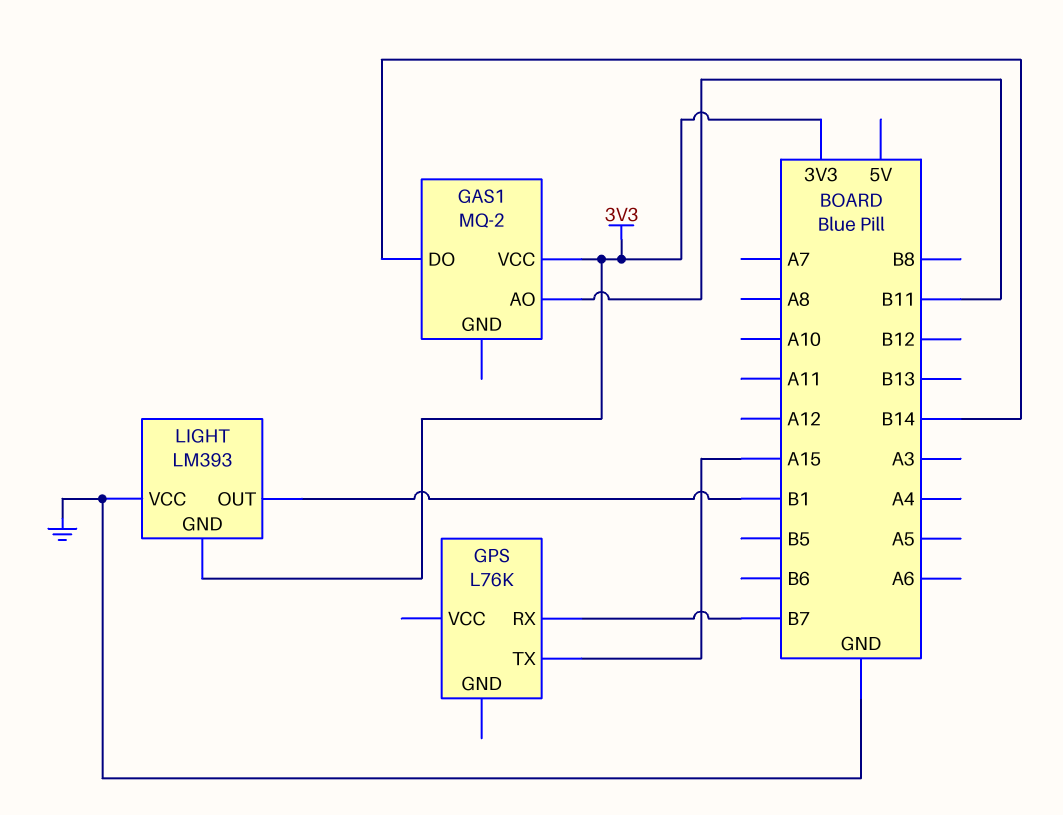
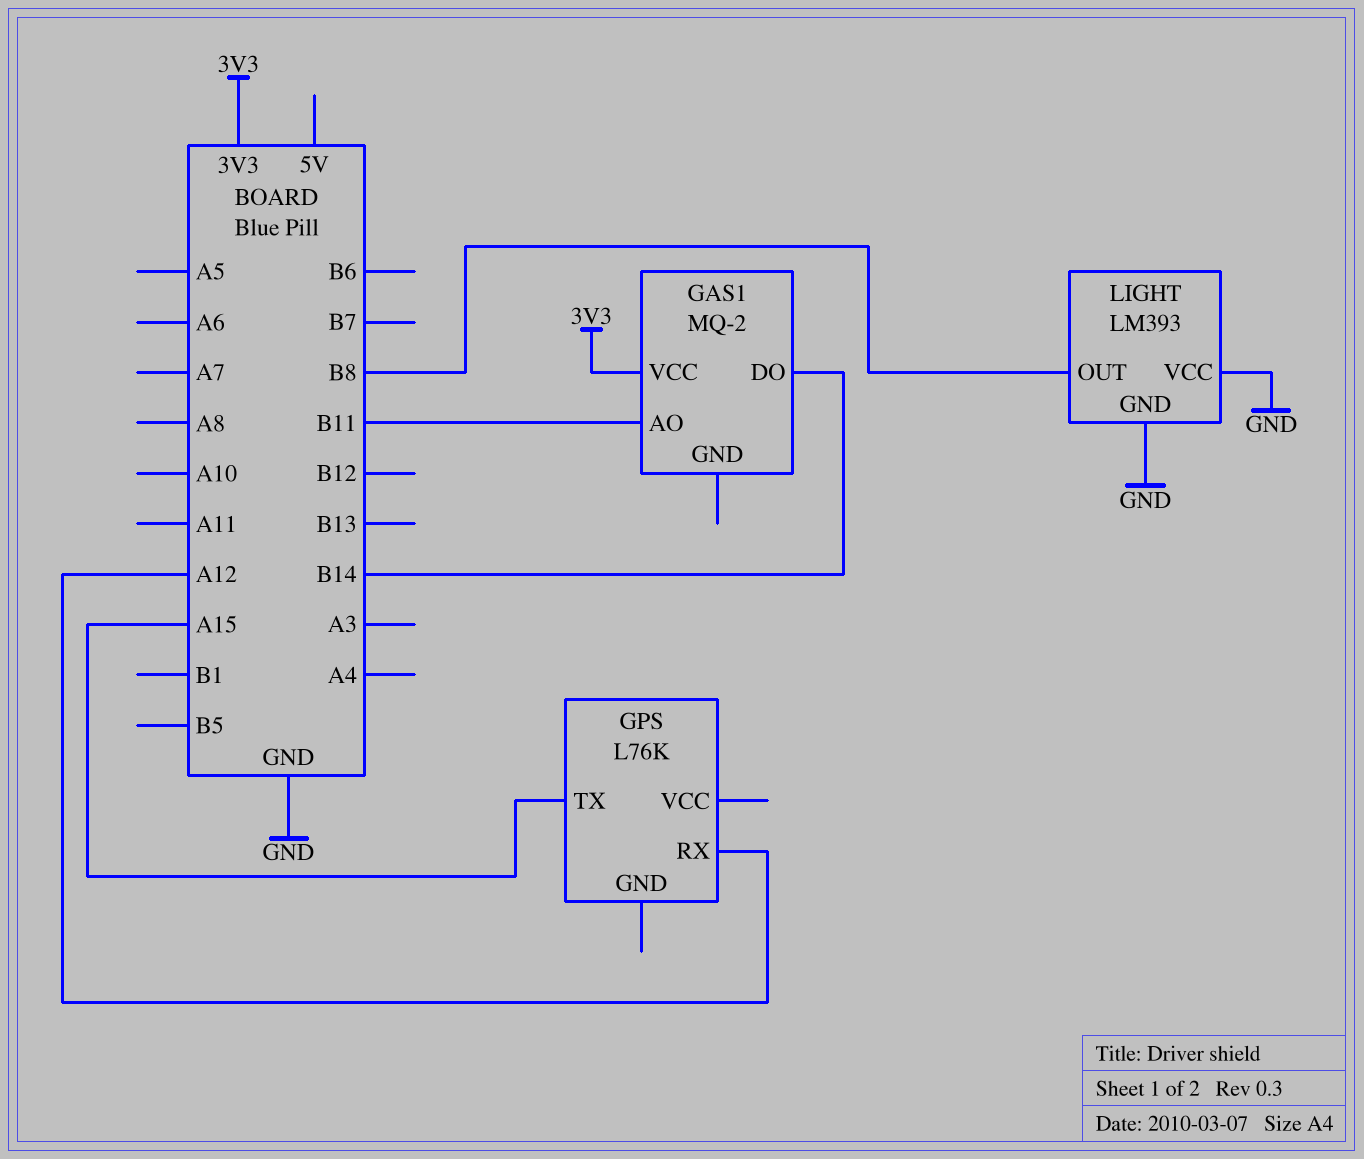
GPS pin RX: B7 -> A12
LIGHT pin GND: 3V3 -> GND
LIGHT pin OUT: B1 -> B8

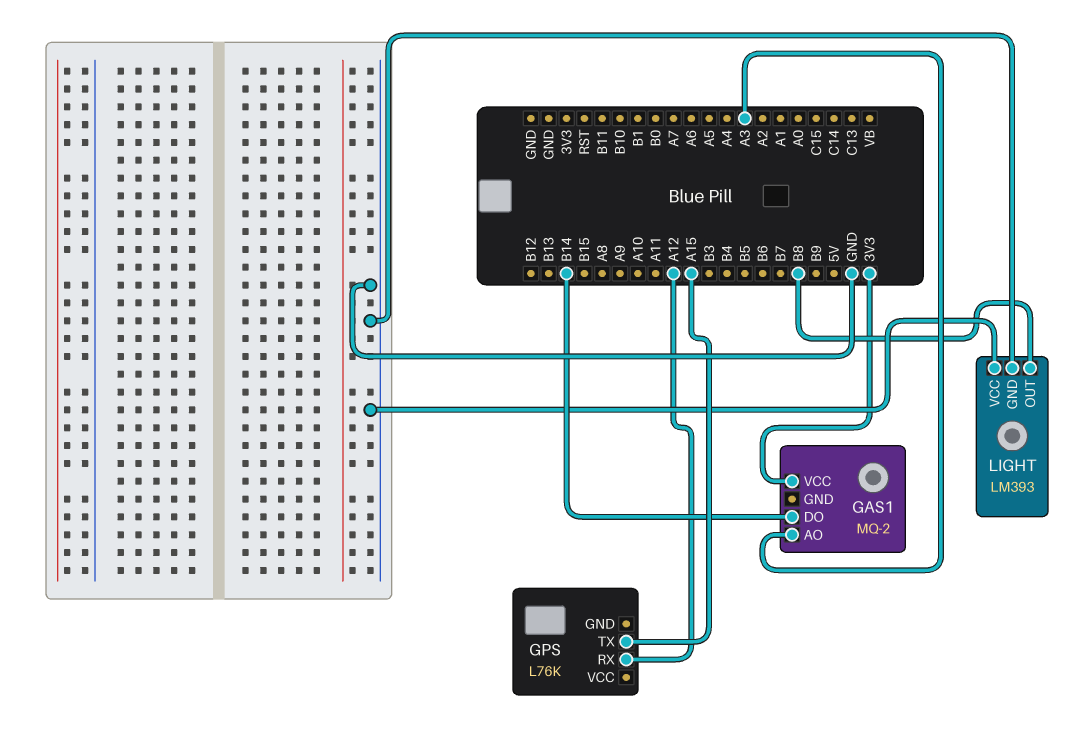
GAS1 pin AO: B11 -> A3

